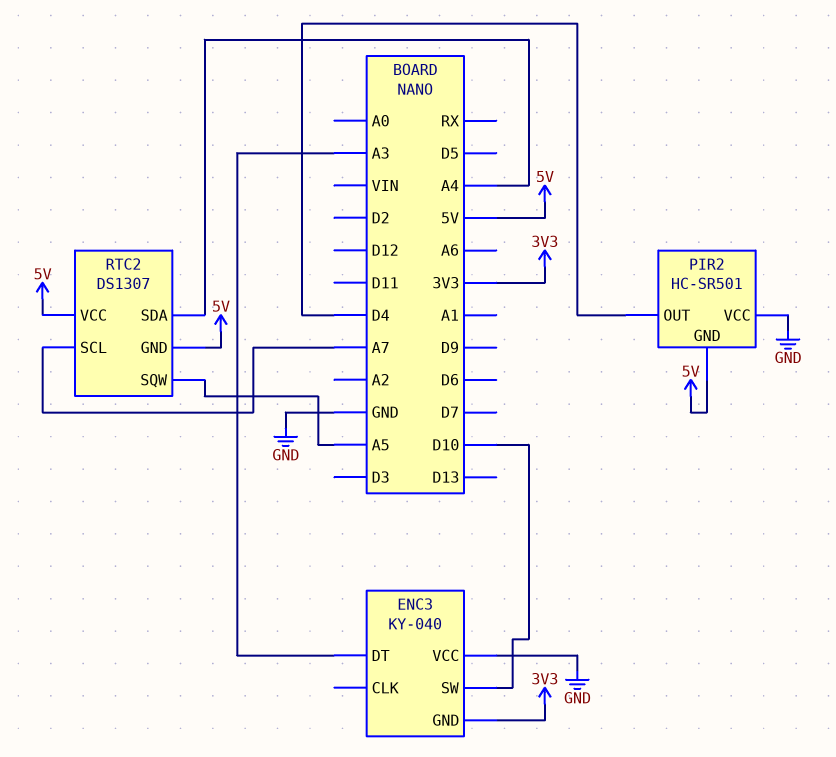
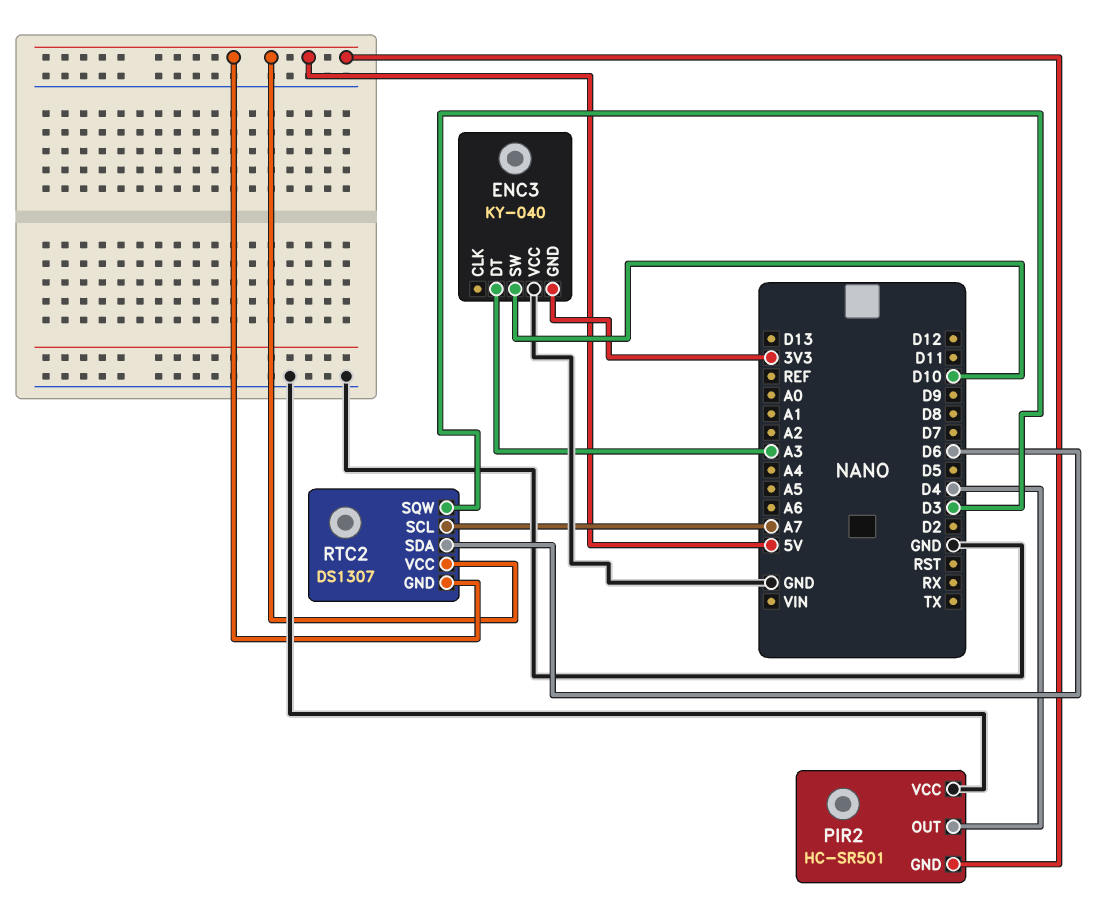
RTC2 pin SDA: A4 -> D6
RTC2 pin SQW: A5 -> D3

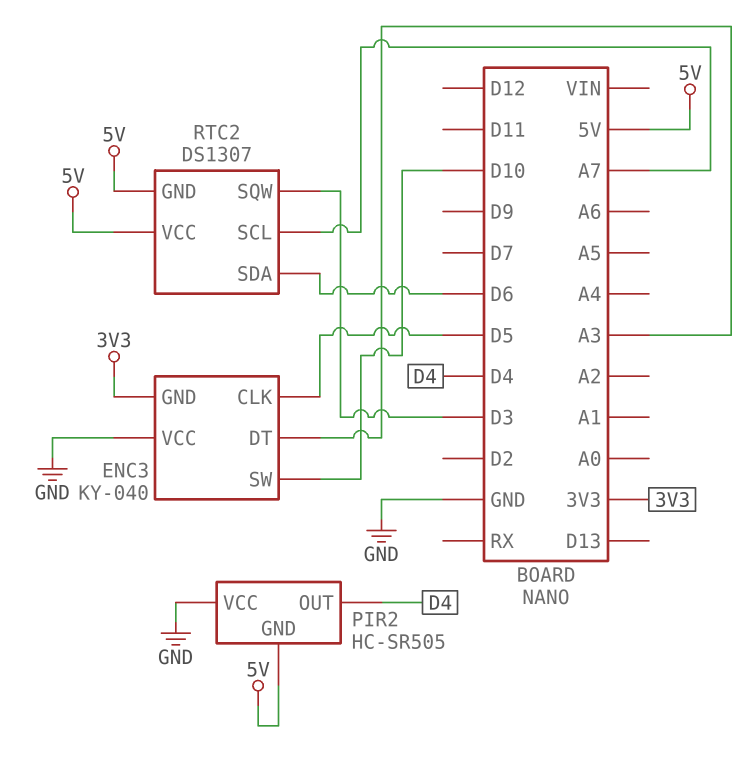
ENC3 pin CLK: none -> D5
PIR2: HC-SR501 -> HC-SR505

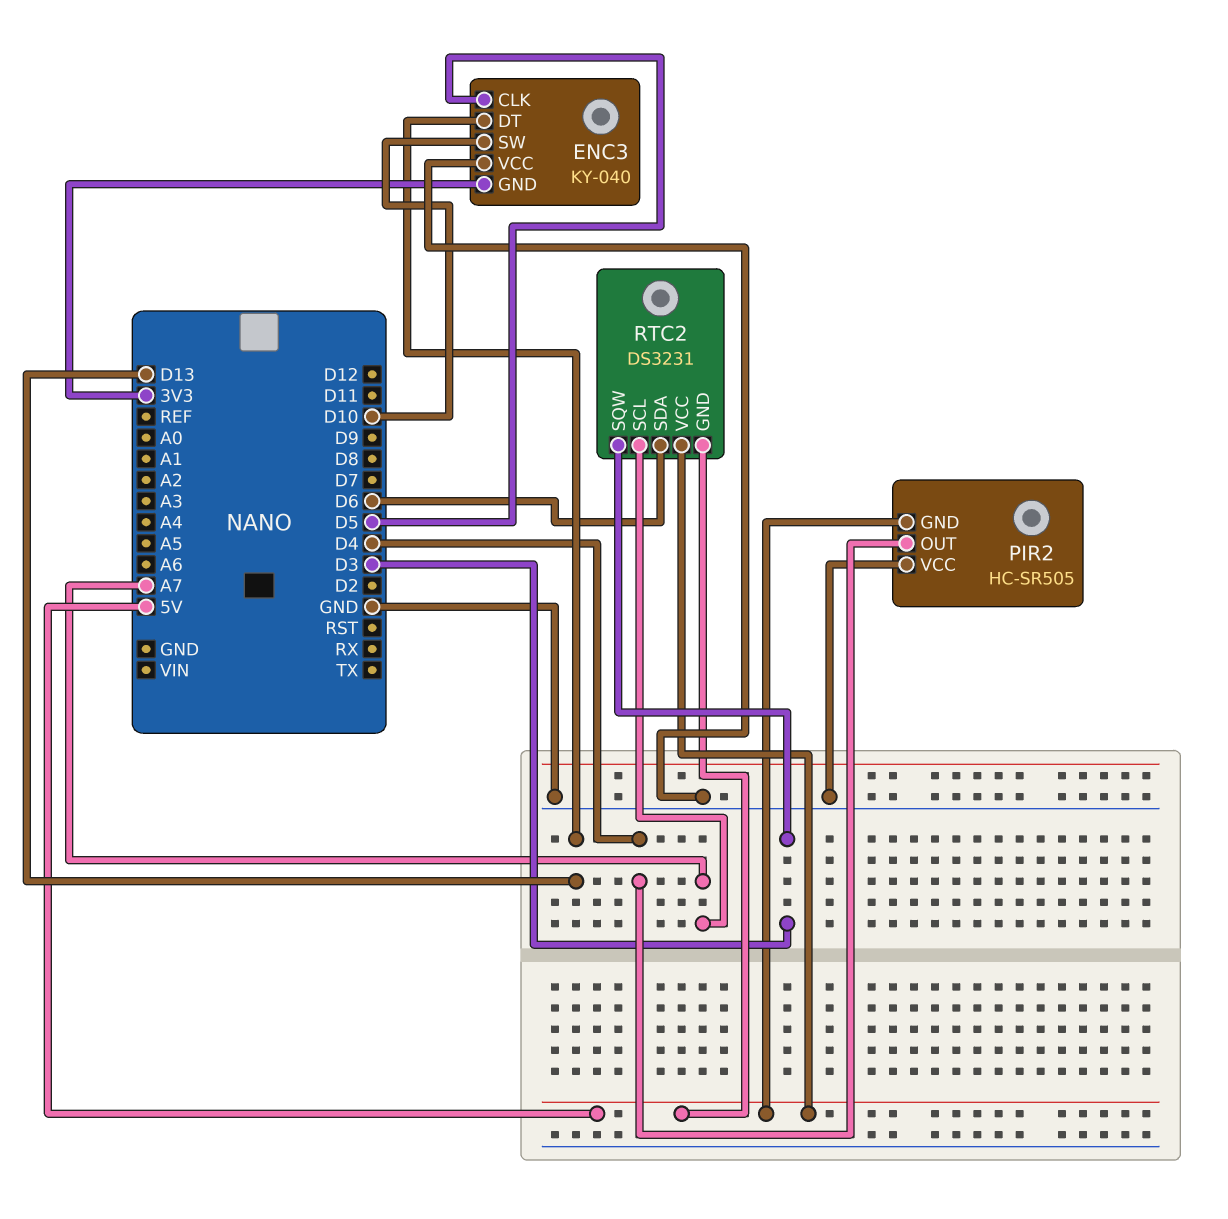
ENC3 pin DT: A3 -> D13
RTC2: DS1307 -> DS3231

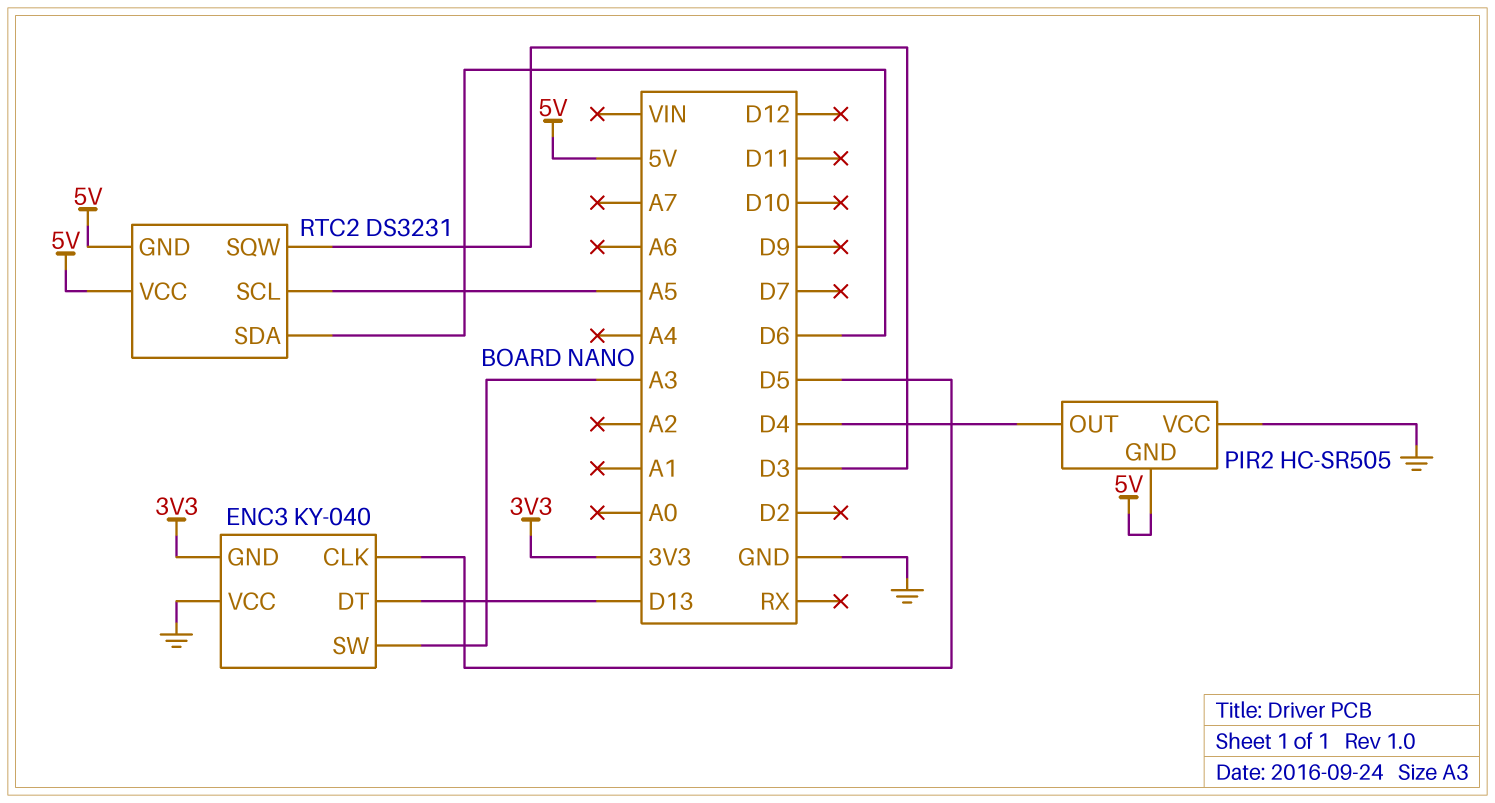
ENC3 pin SW: D10 -> A3
RTC2 pin SCL: A7 -> A5

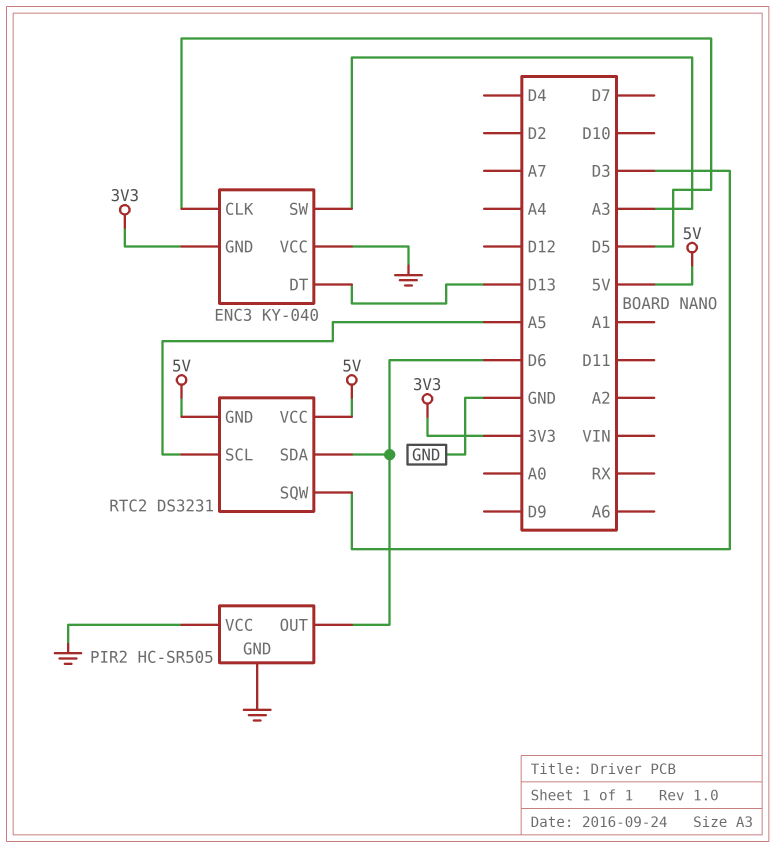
PIR2 pin GND: 5V -> GND
PIR2 pin OUT: D4 -> D6

